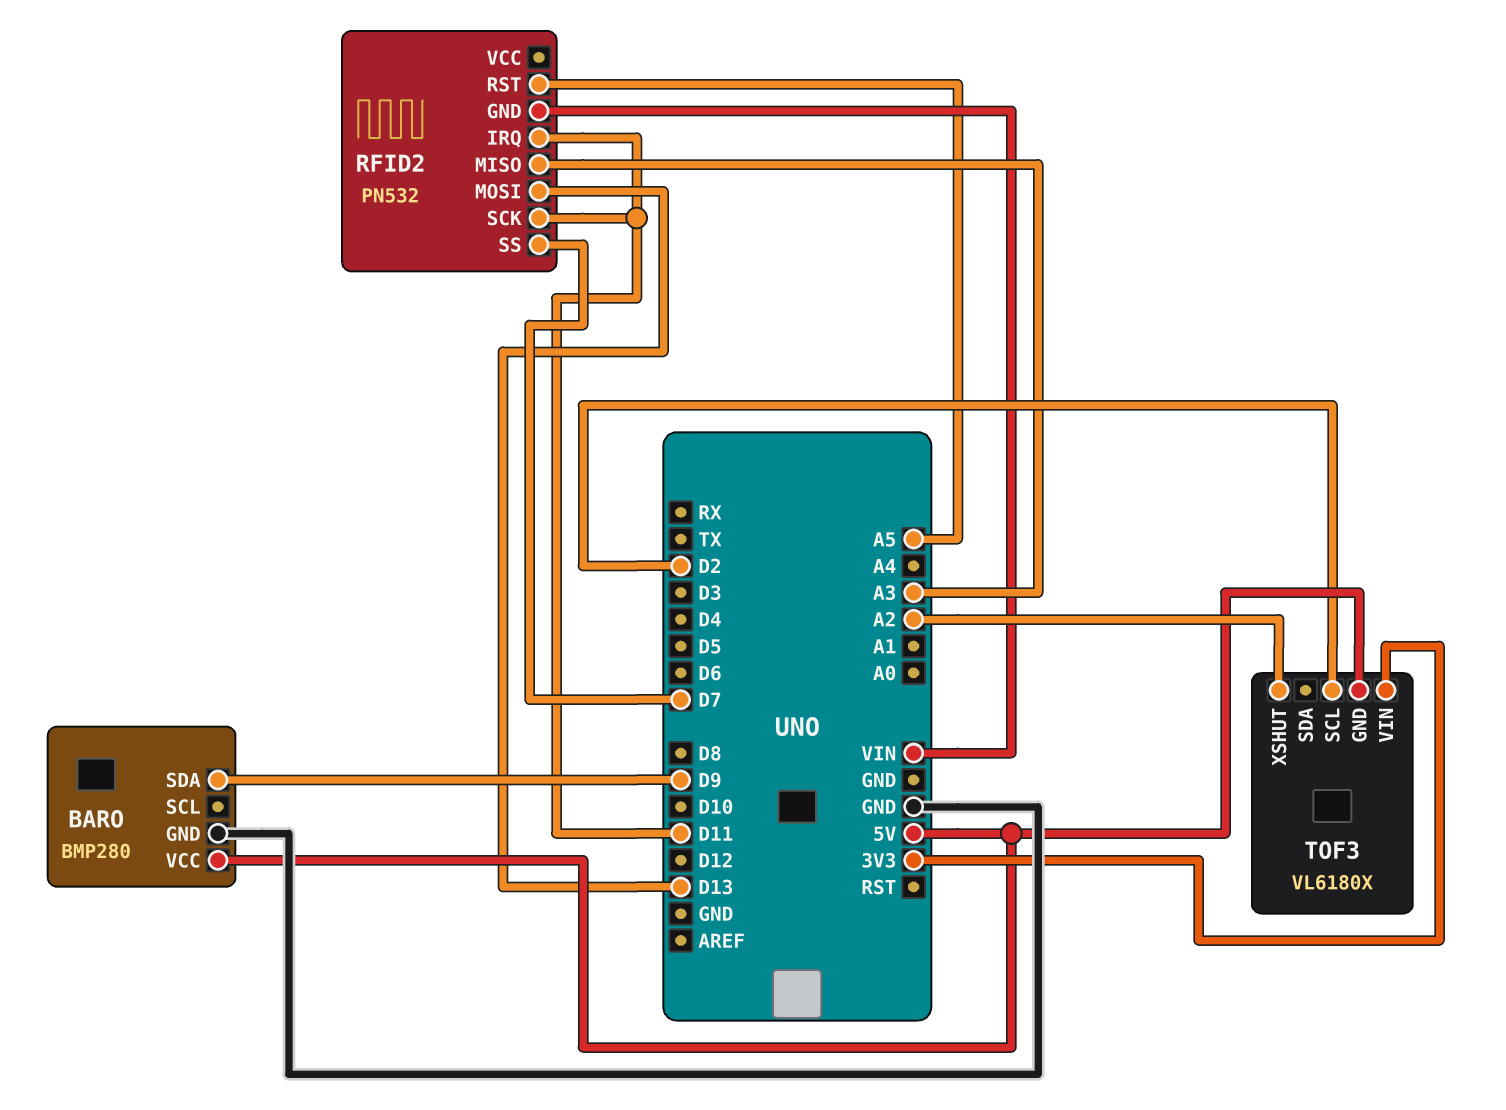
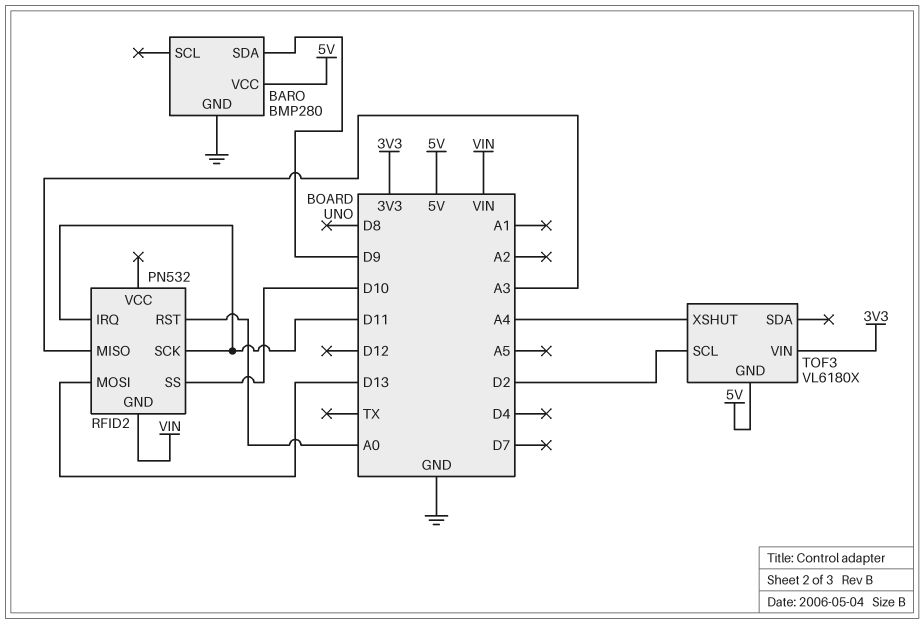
RFID2 pin RST: A5 -> A0
RFID2 pin SS: D7 -> D10
TOF3 pin XSHUT: A2 -> A4

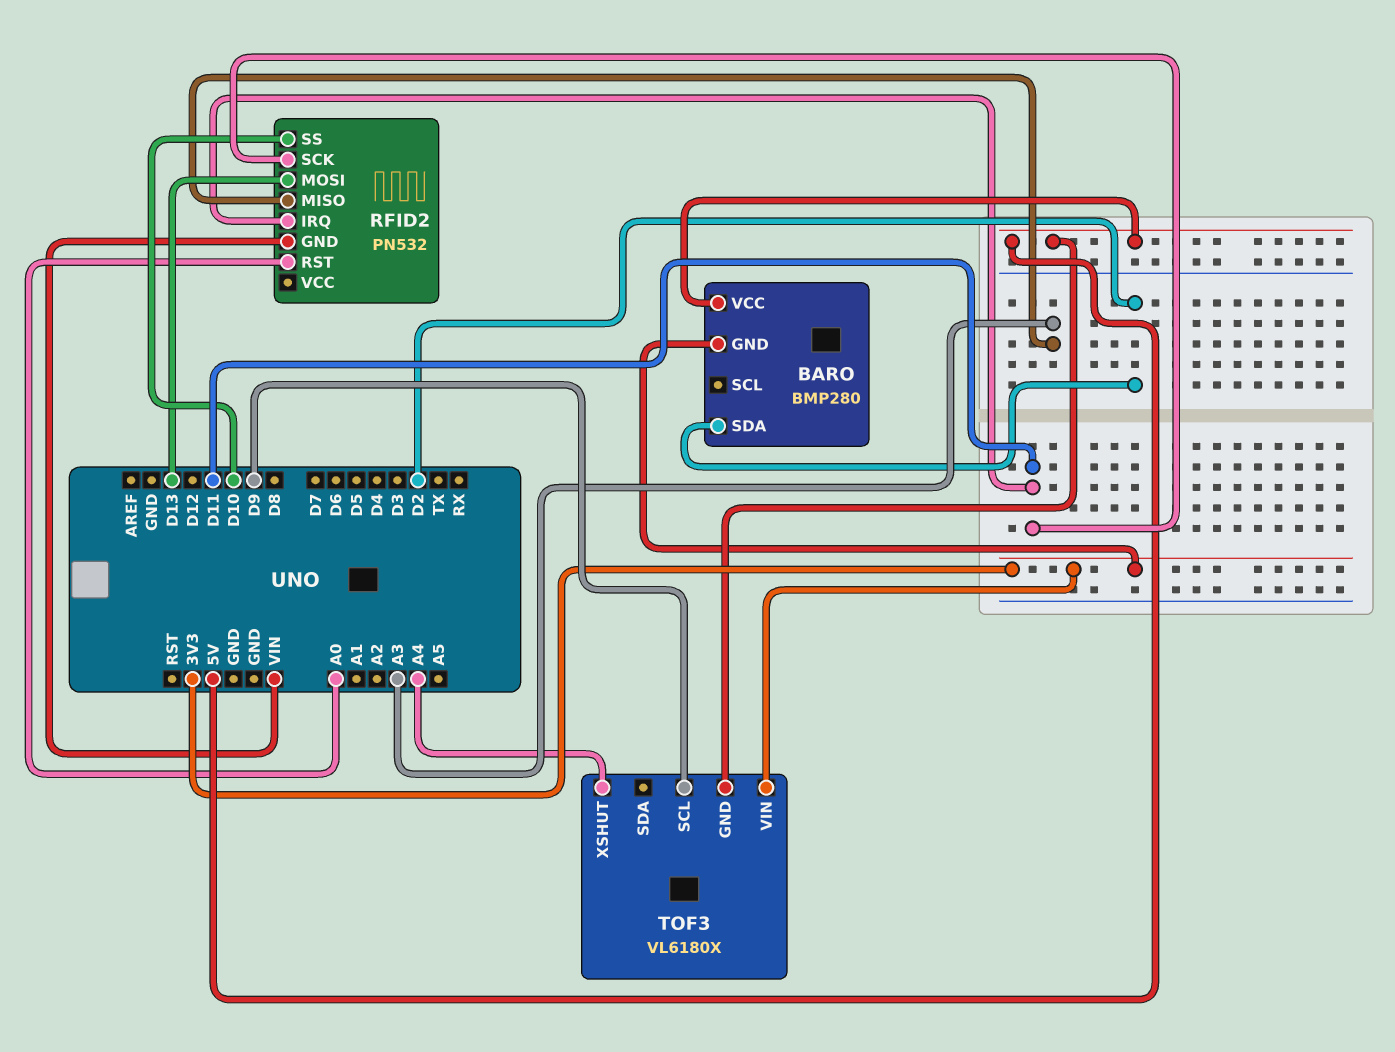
BARO pin GND: GND -> 3V3
BARO pin SDA: D9 -> D2
TOF3 pin SCL: D2 -> D9

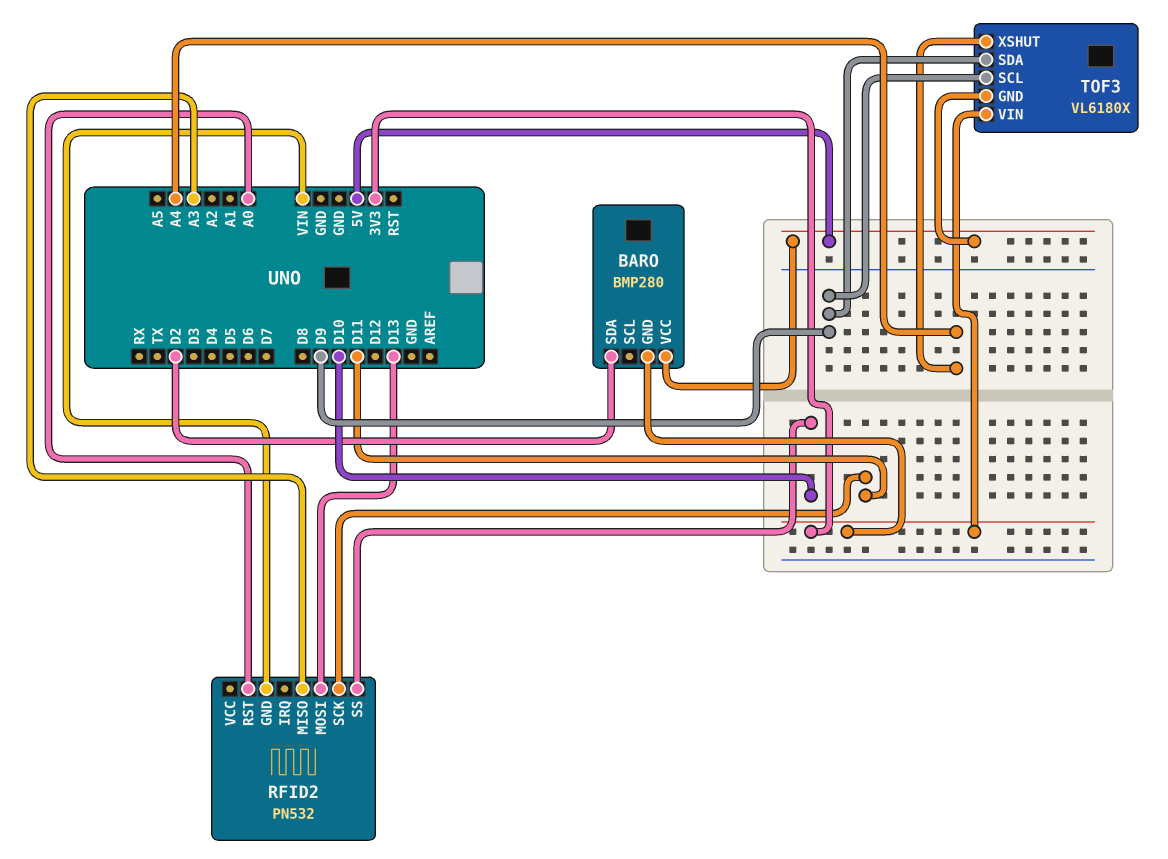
RFID2 pin IRQ: D11 -> none
TOF3 pin SDA: none -> D9

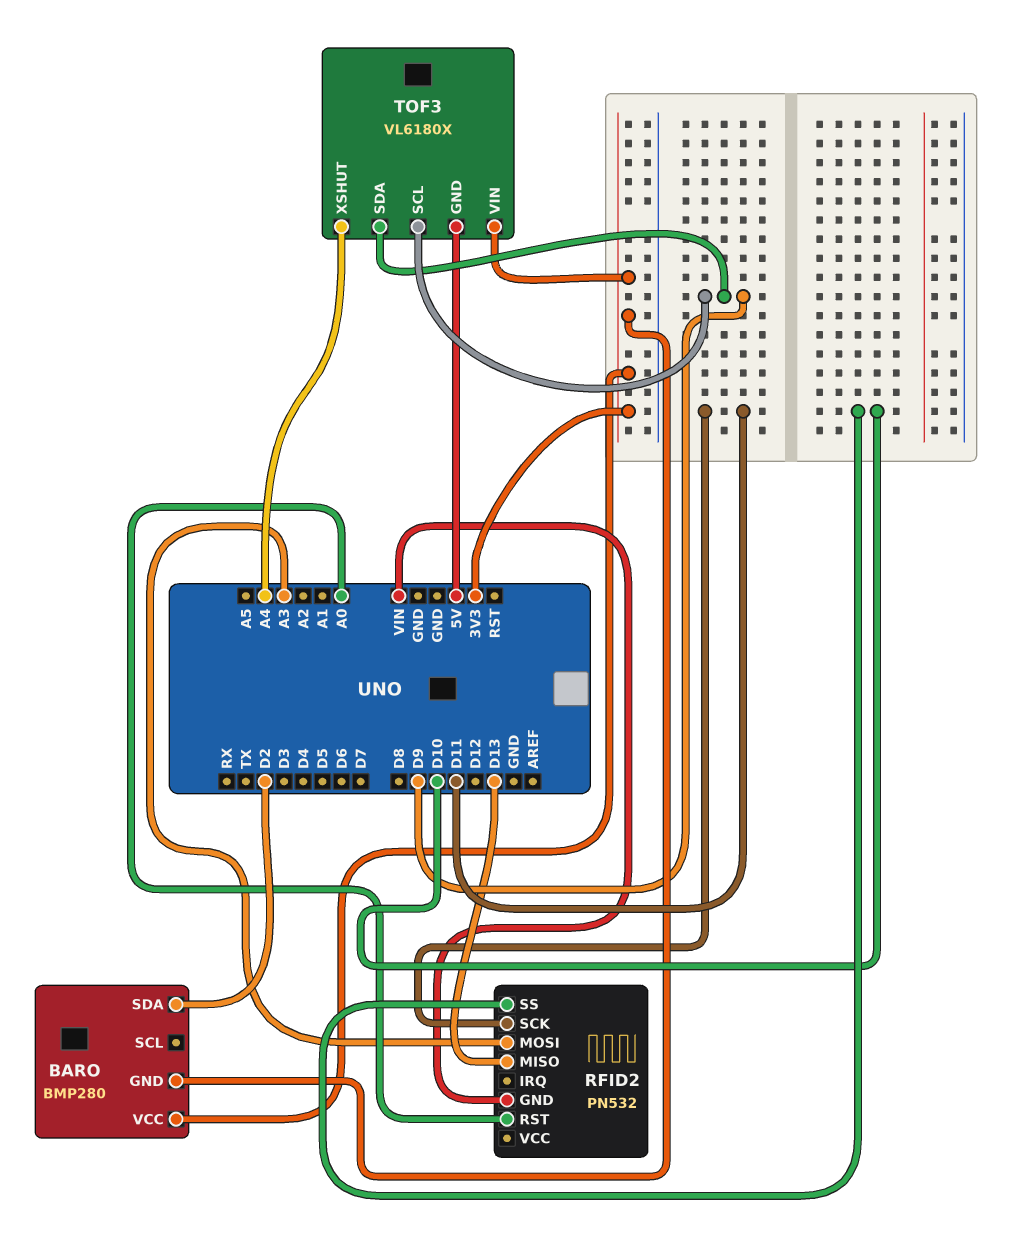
BARO pin VCC: 5V -> 3V3
RFID2 pin MISO: A3 -> D13
RFID2 pin MOSI: D13 -> A3

